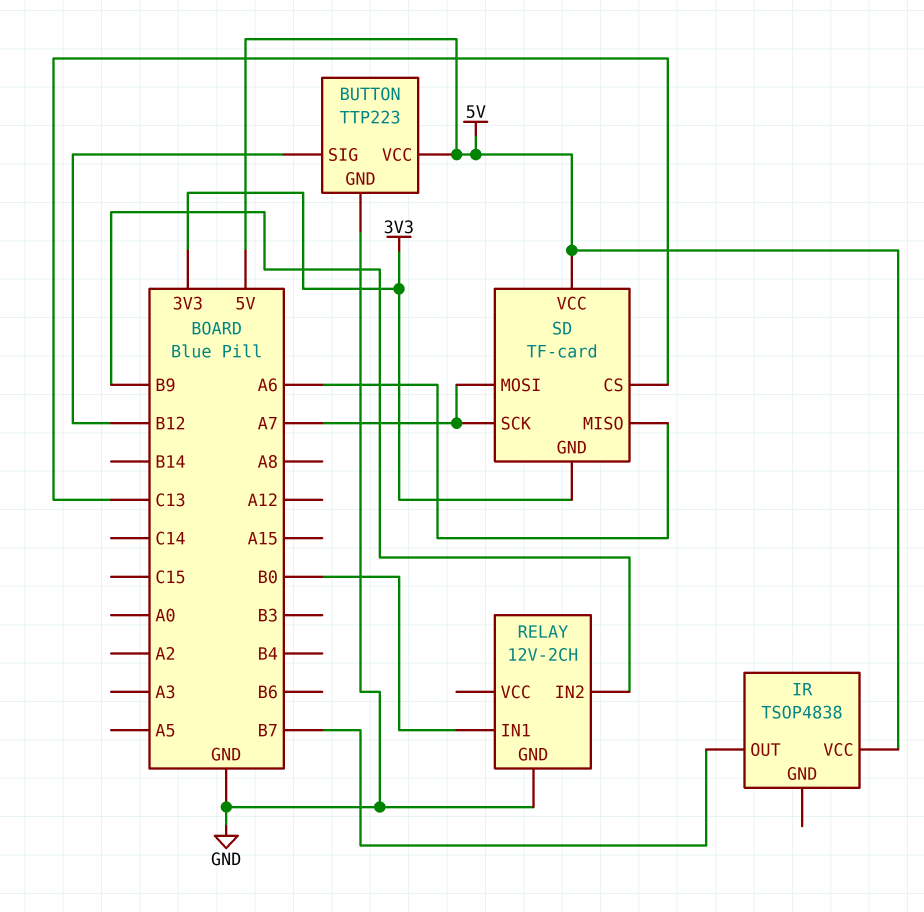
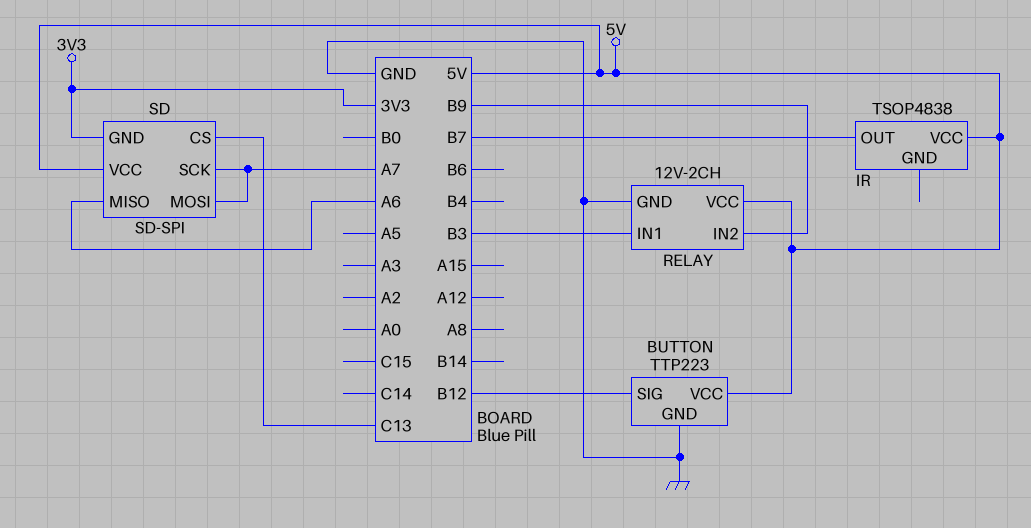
RELAY pin IN1: B0 -> B3
RELAY pin VCC: none -> 5V
SD: TF-card -> SD-SPI

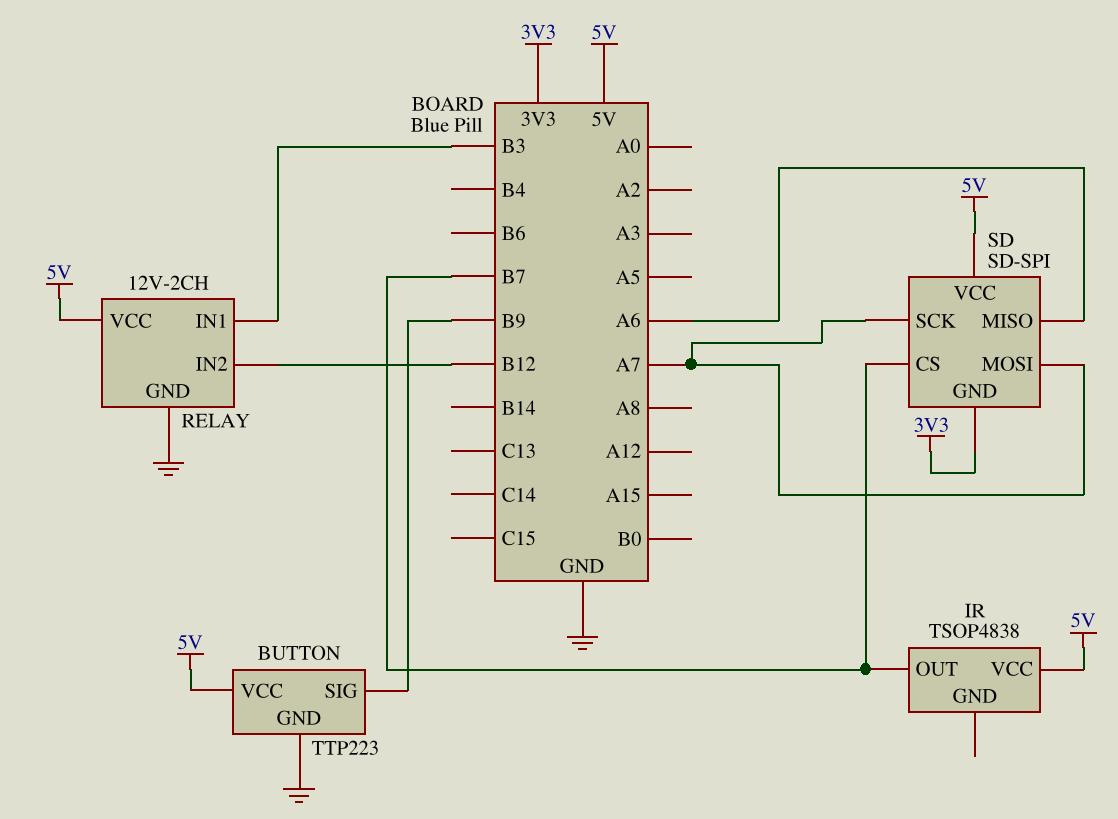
BUTTON pin SIG: B12 -> B9
RELAY pin IN2: B9 -> B12
SD pin CS: C13 -> B7

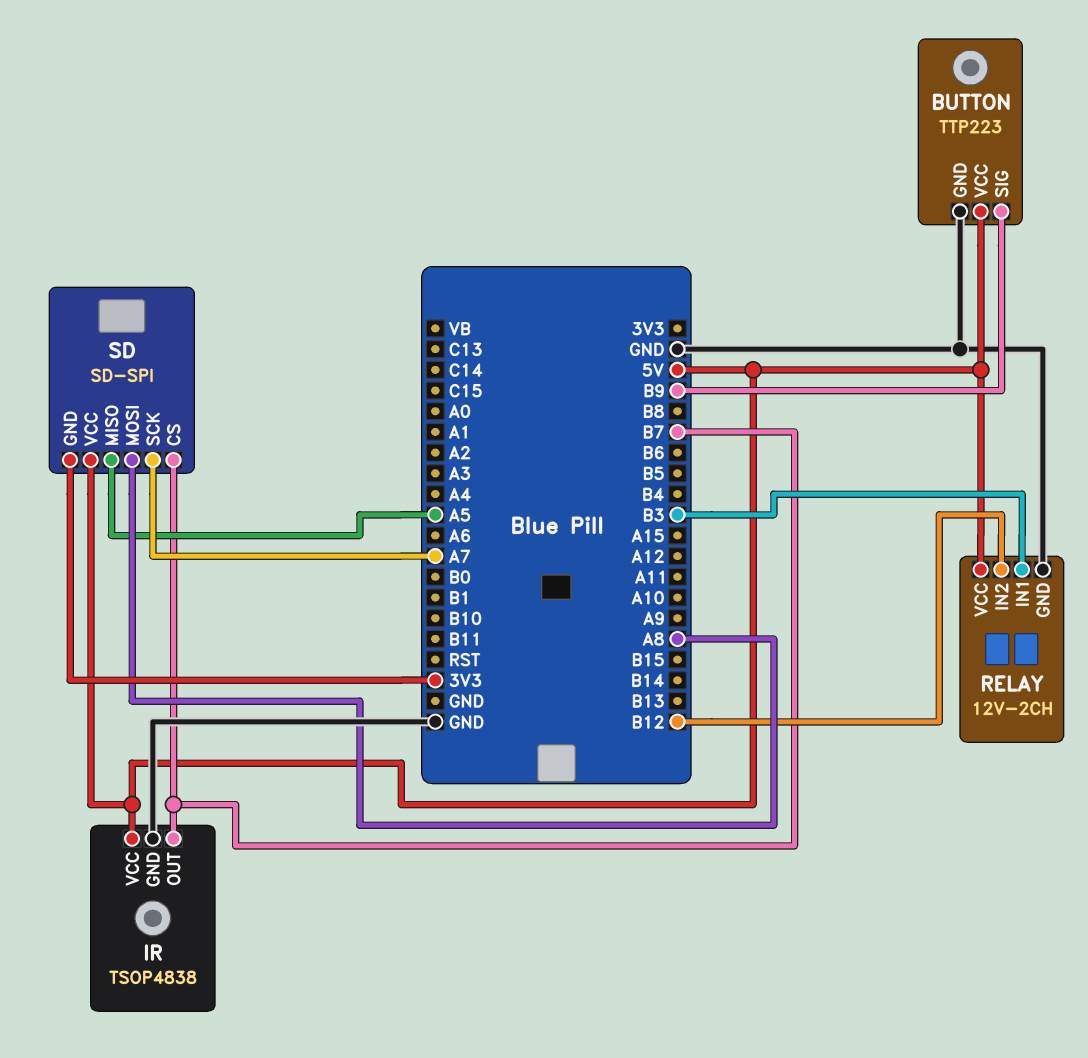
IR pin GND: none -> GND
SD pin MISO: A6 -> A5
SD pin MOSI: A7 -> A8

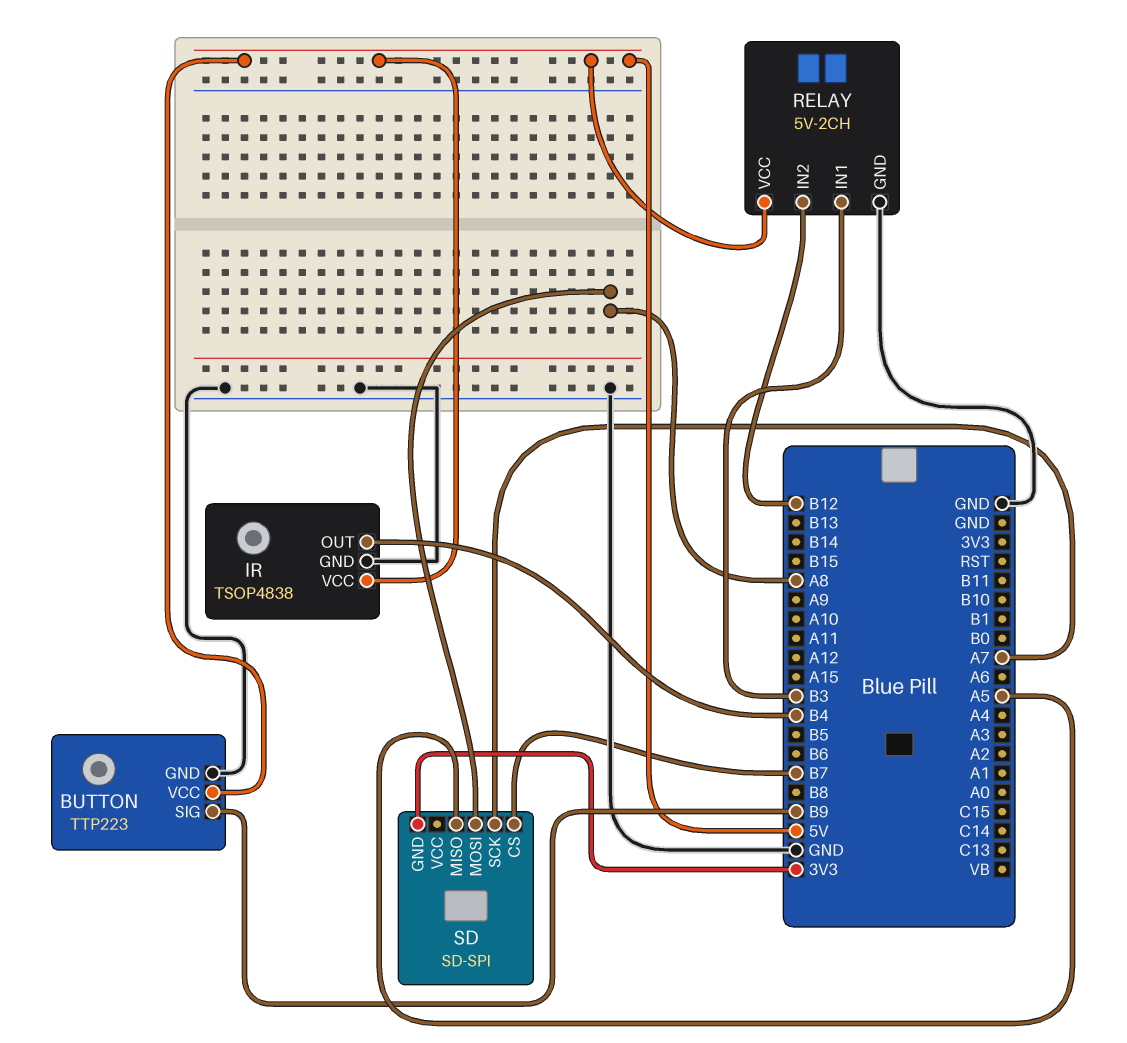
IR pin OUT: B7 -> B4
RELAY: 12V-2CH -> 5V-2CH
SD pin VCC: 5V -> none

